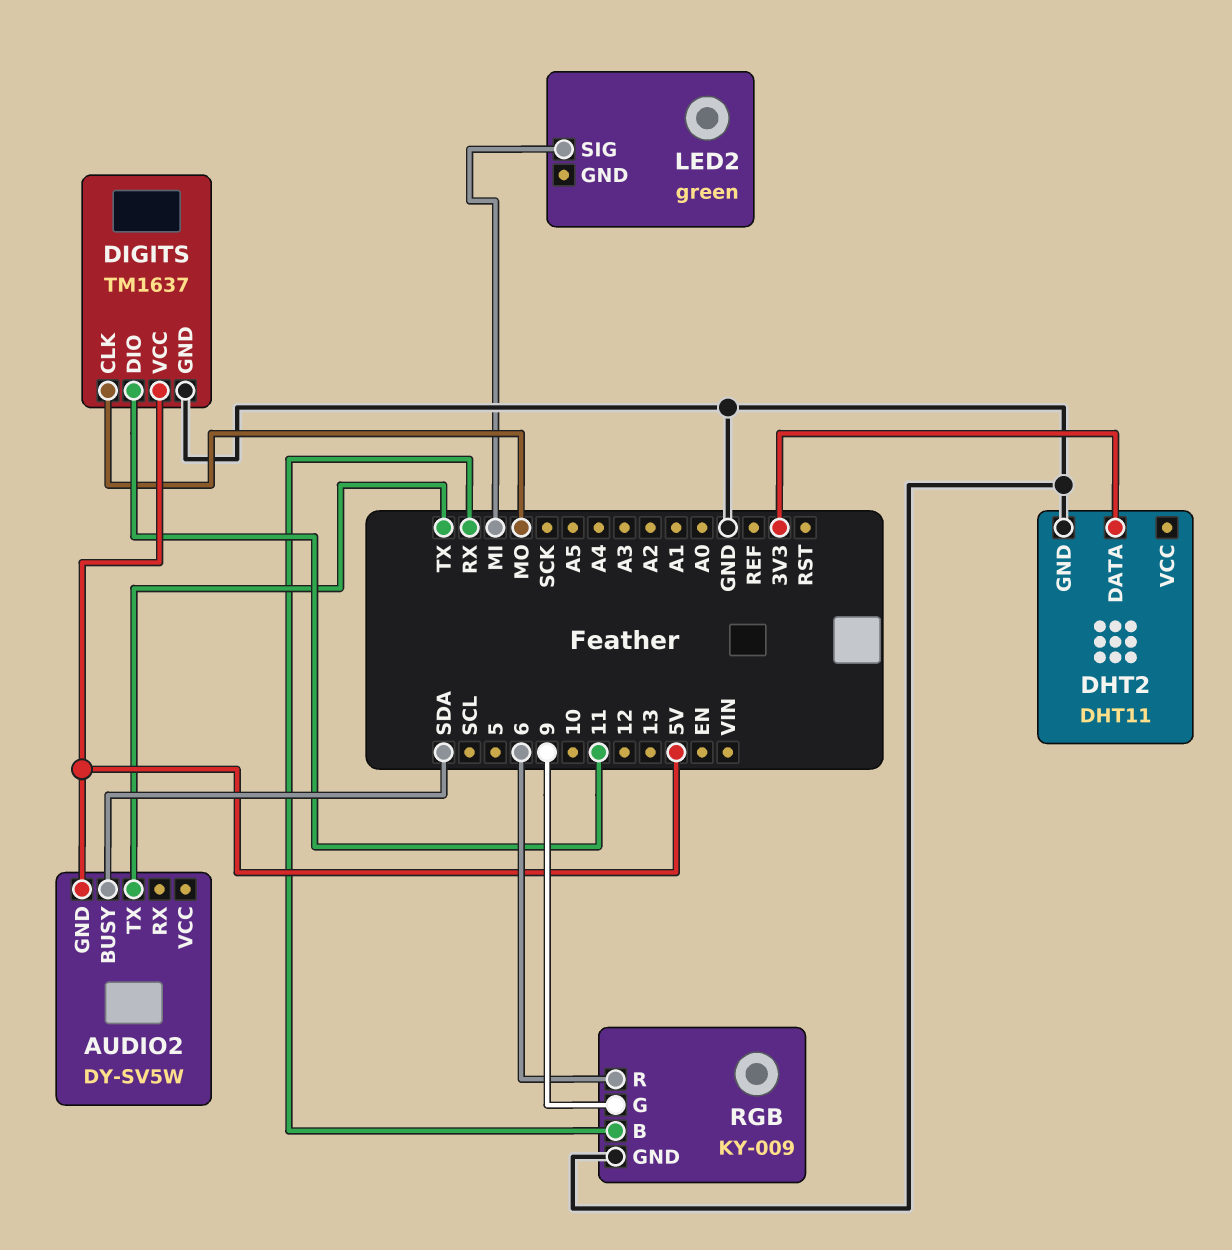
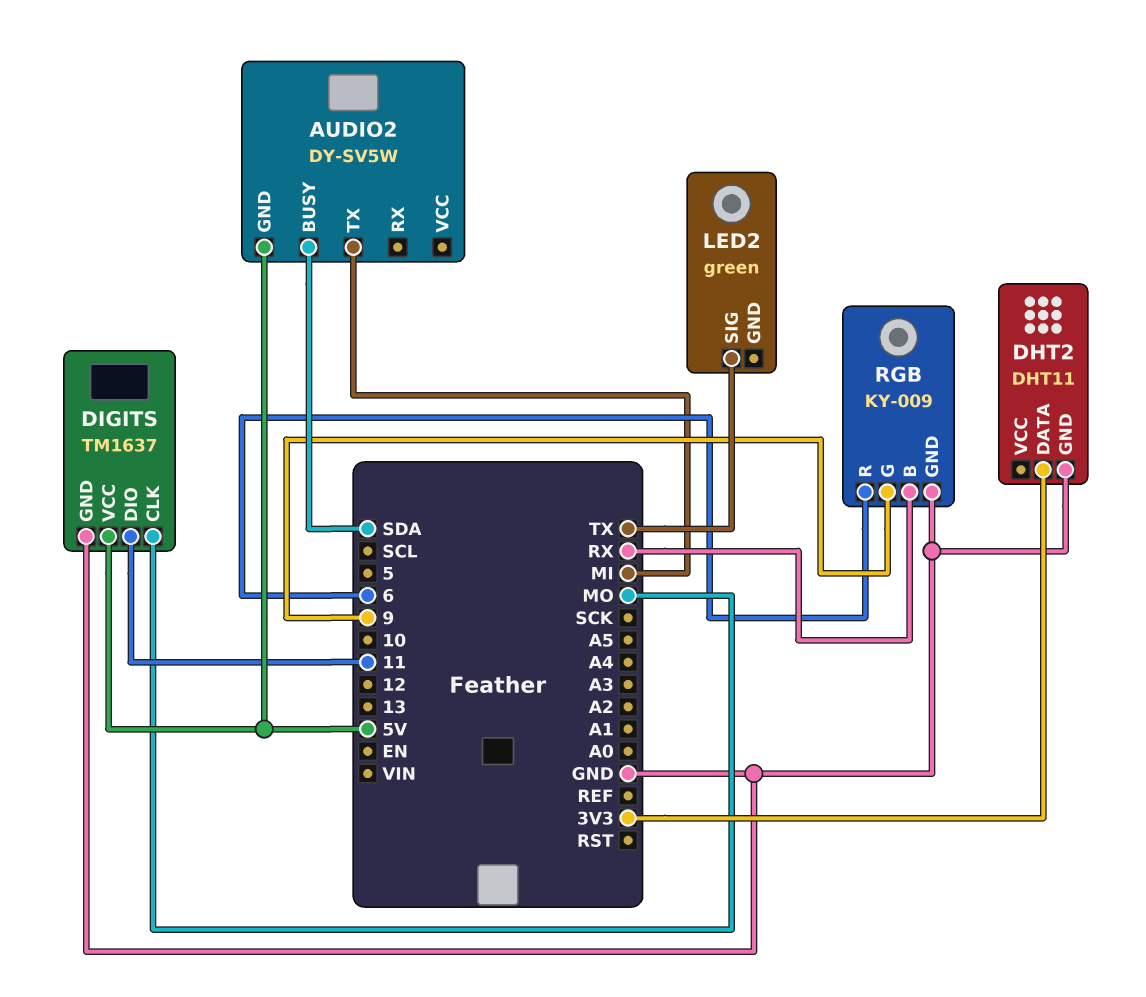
AUDIO2 pin TX: TX -> MI
LED2 pin SIG: MI -> TX

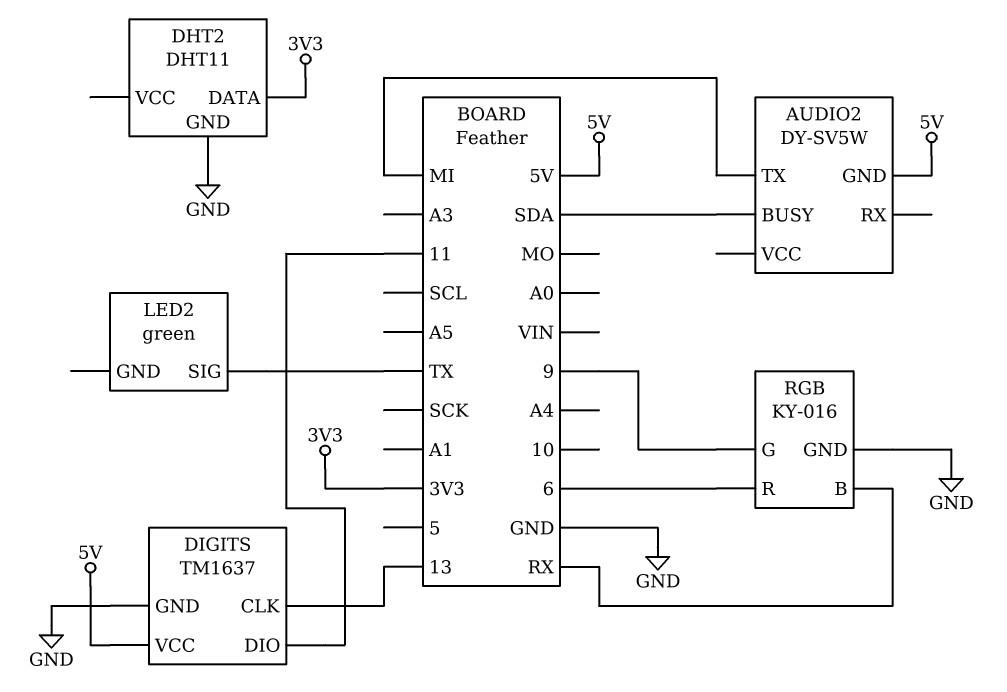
DIGITS pin CLK: MO -> 13
RGB: KY-009 -> KY-016

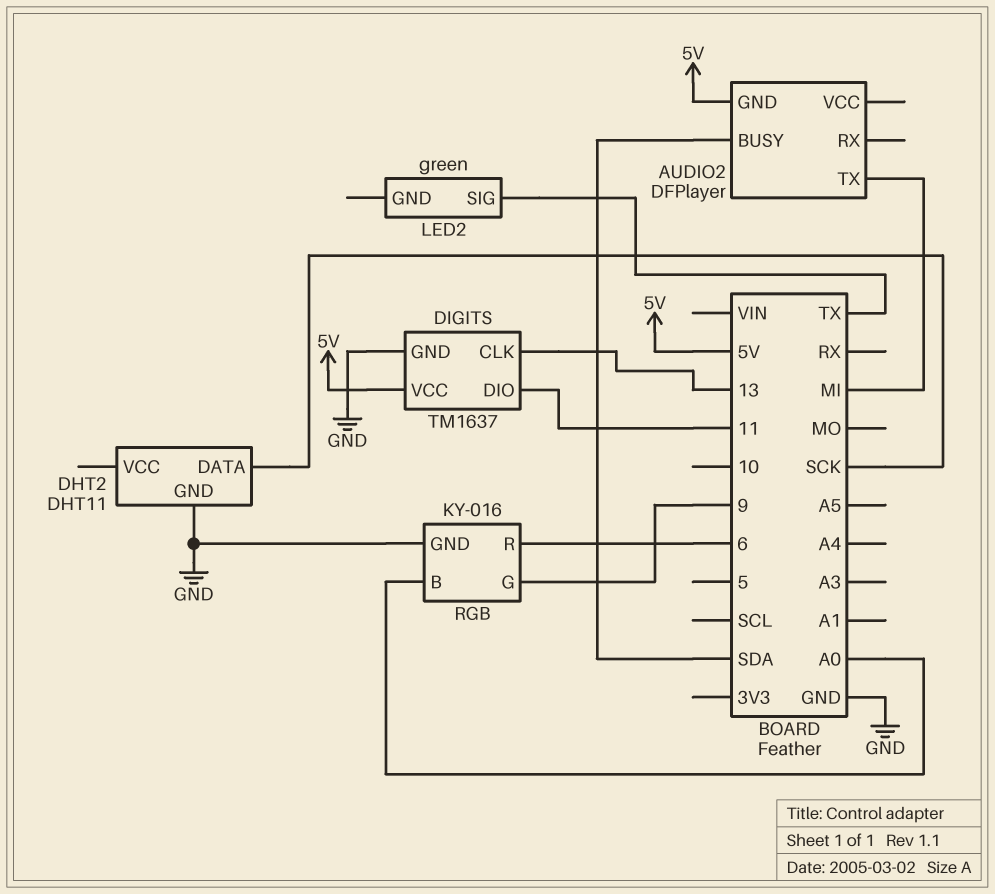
AUDIO2: DY-SV5W -> DFPlayer
DHT2 pin DATA: 3V3 -> SCK
RGB pin B: RX -> A0

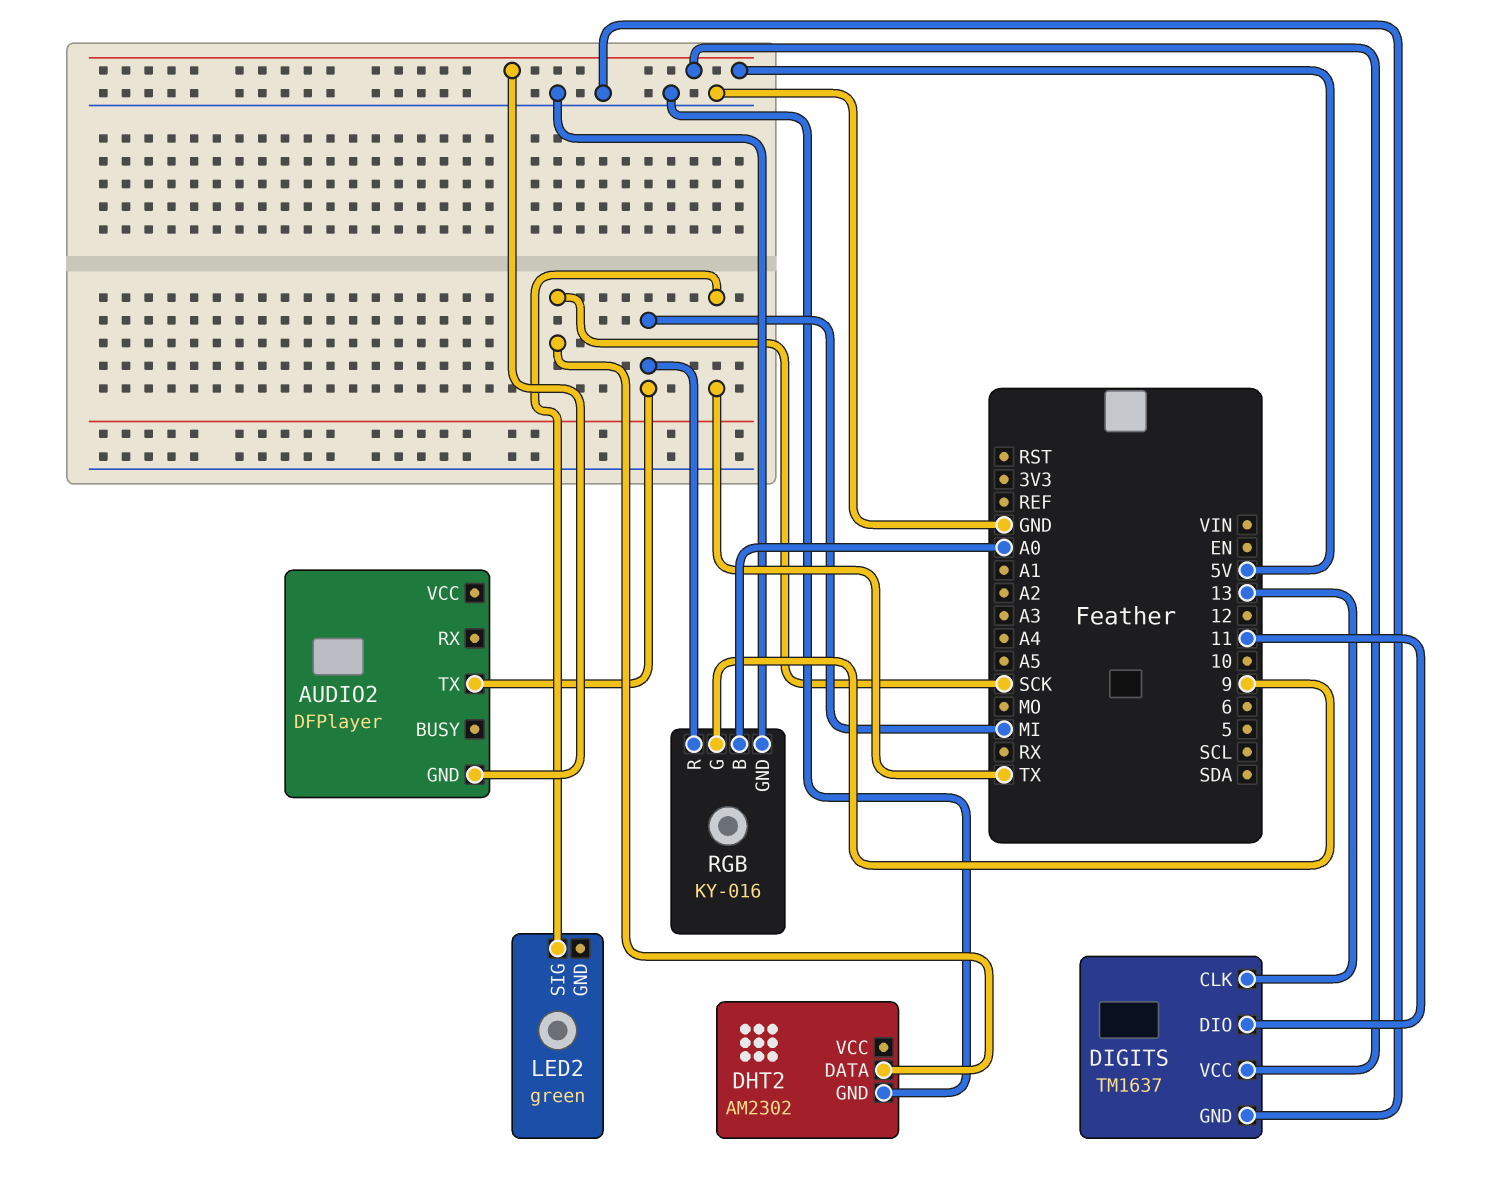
AUDIO2 pin BUSY: SDA -> none
DHT2: DHT11 -> AM2302
RGB pin R: 6 -> MI

